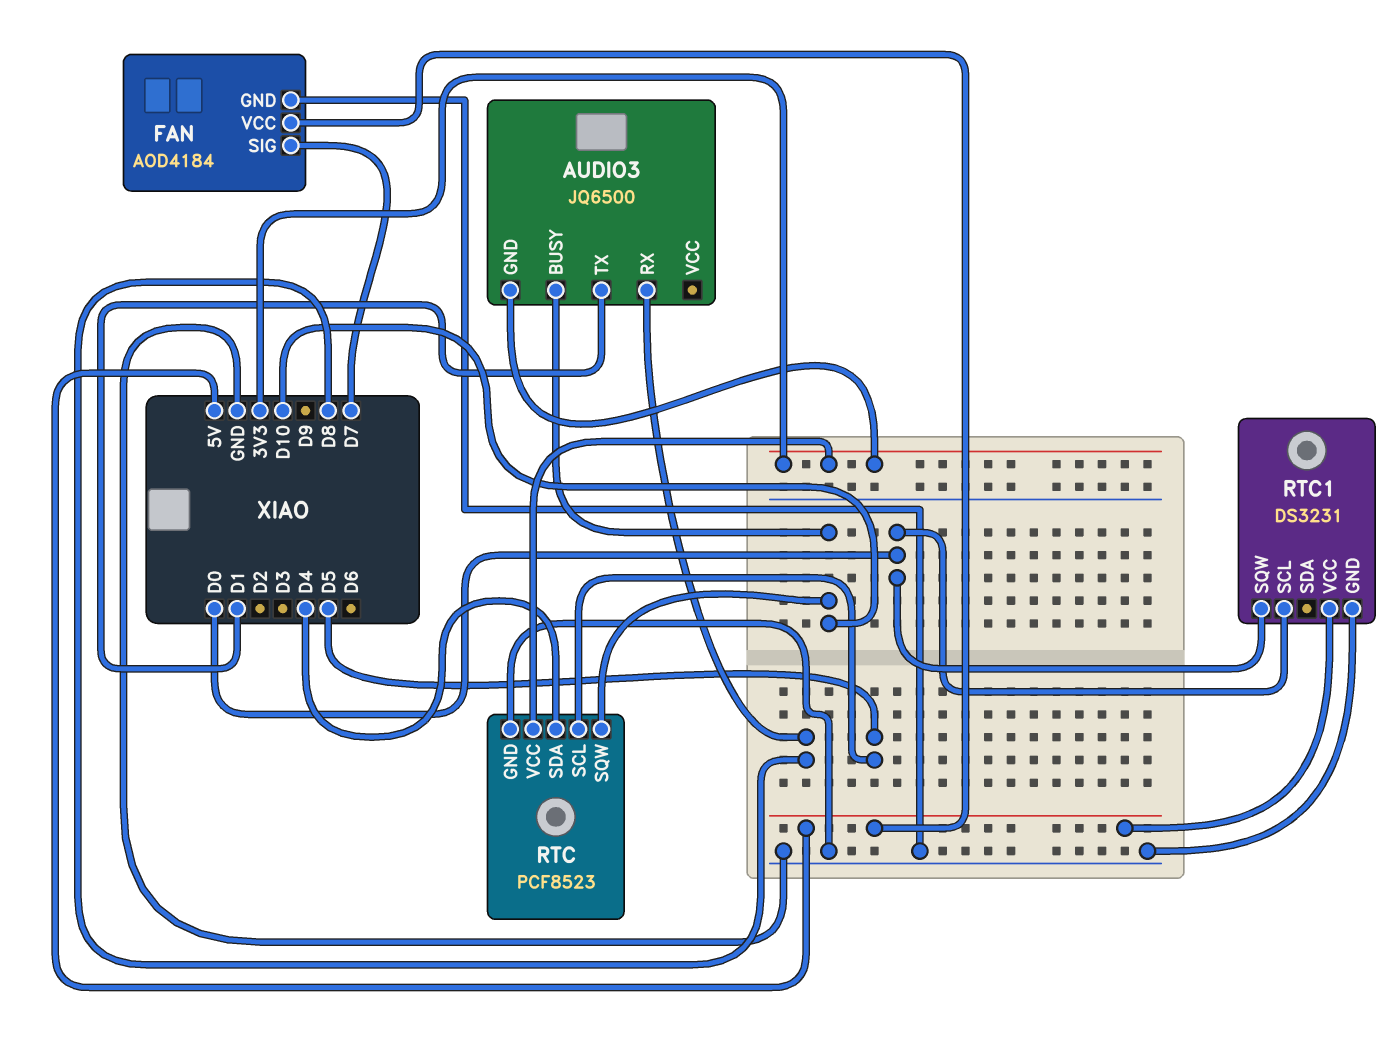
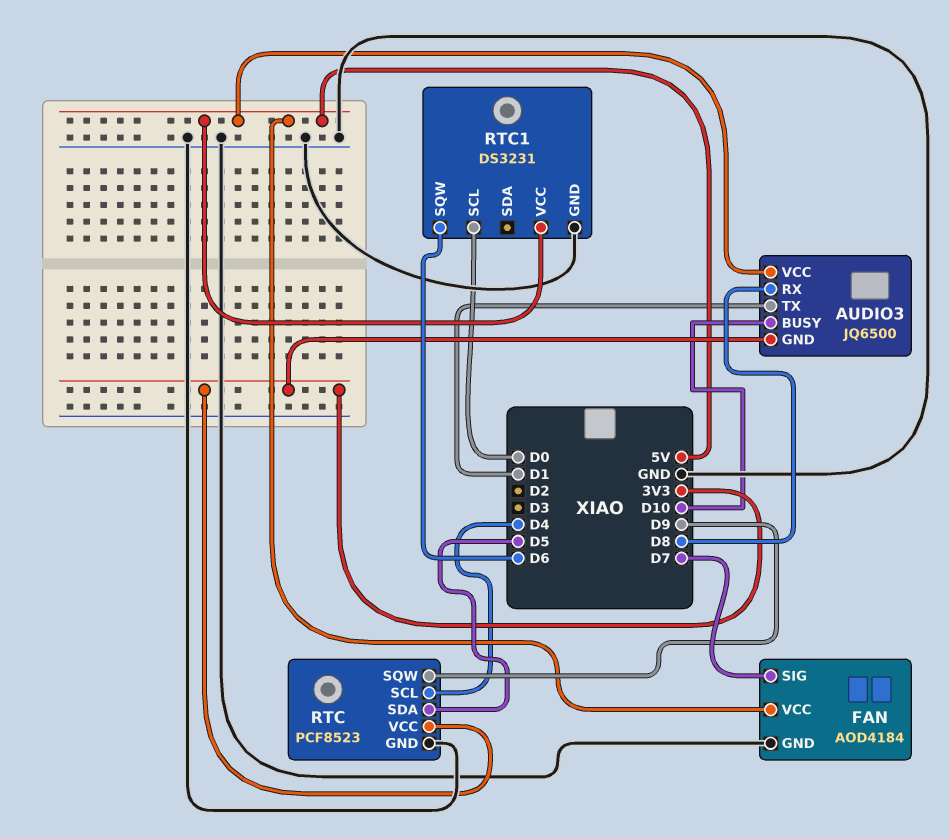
AUDIO3 pin VCC: none -> 5V
RTC pin SCL: D5 -> D4
RTC pin SDA: D4 -> D5
RTC pin SQW: D10 -> D9
RTC1 pin SQW: D0 -> D6

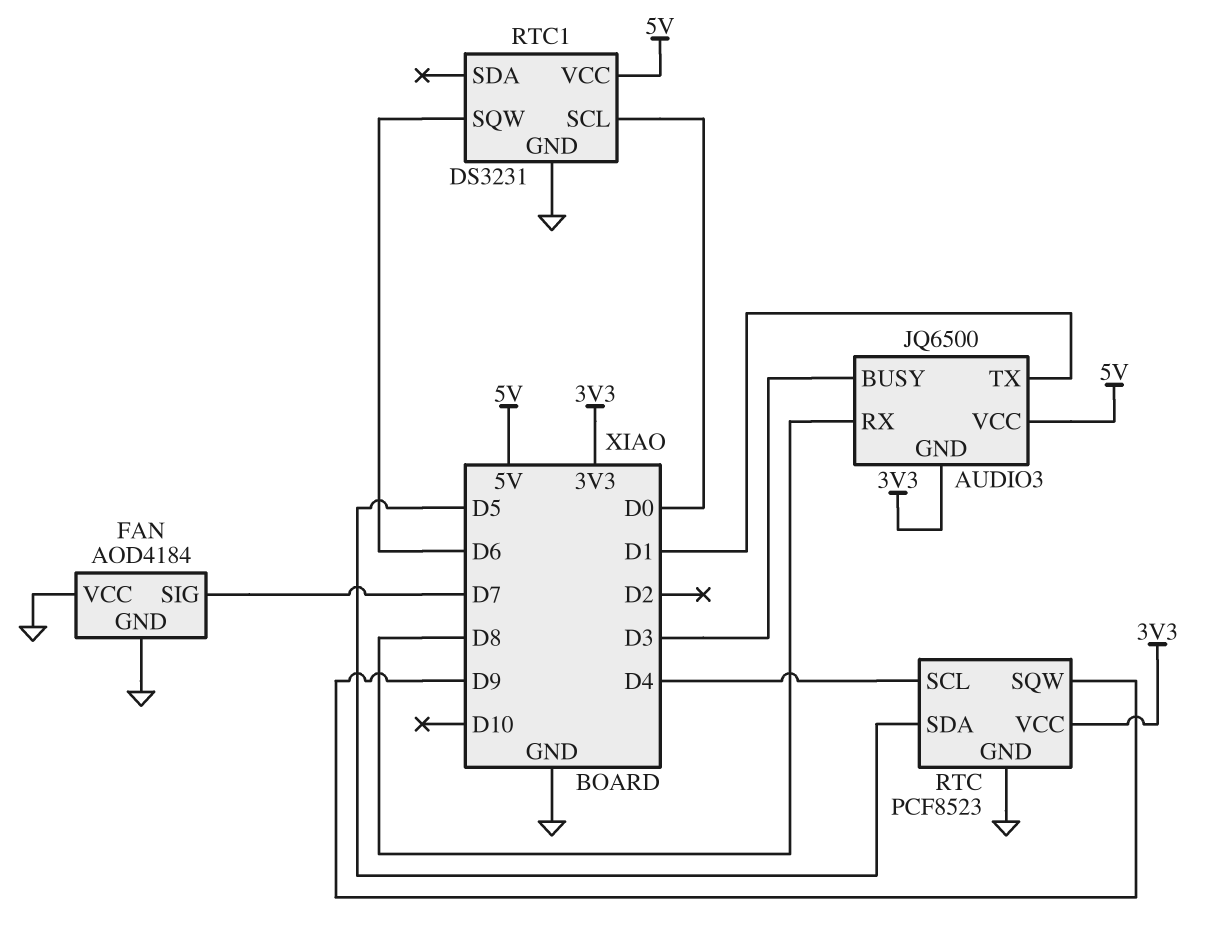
AUDIO3 pin BUSY: D10 -> D3
FAN pin VCC: 5V -> GND

